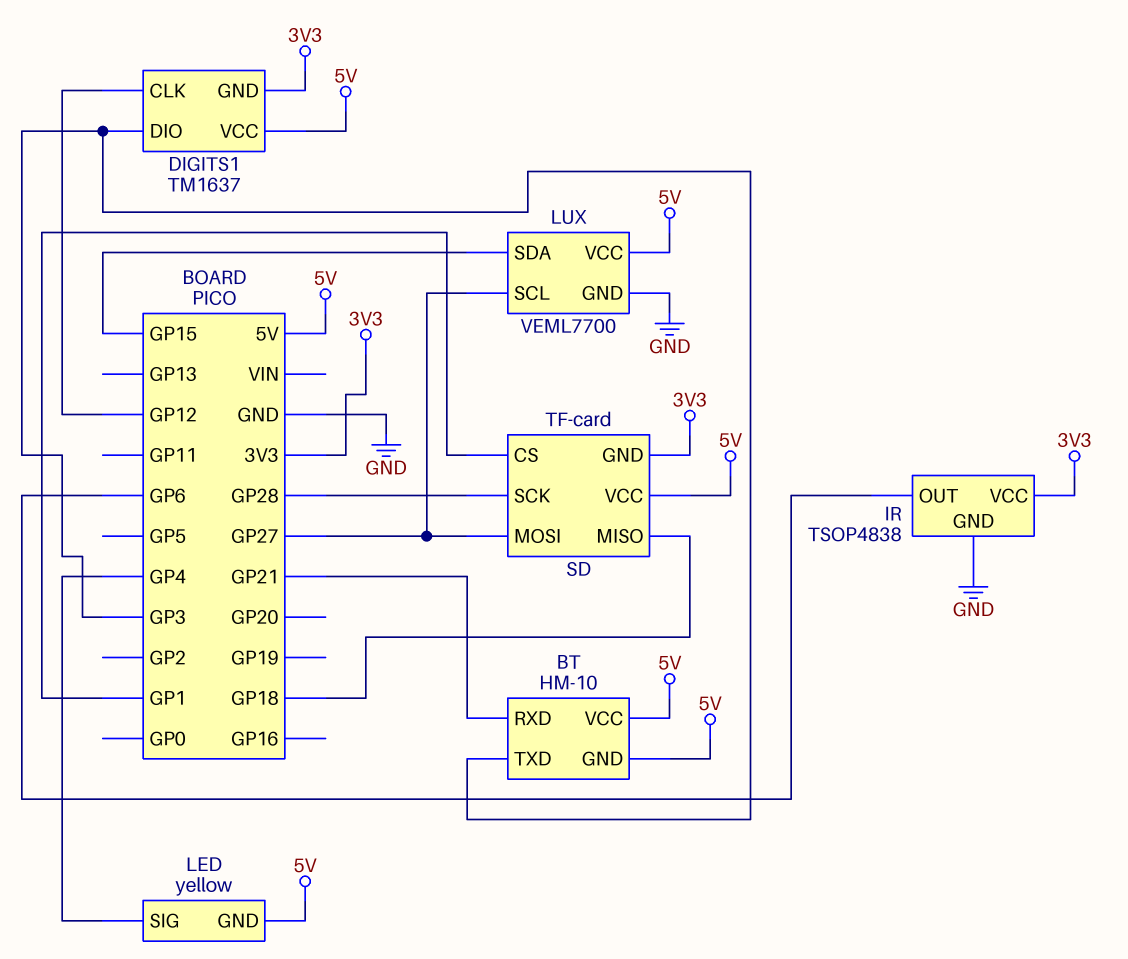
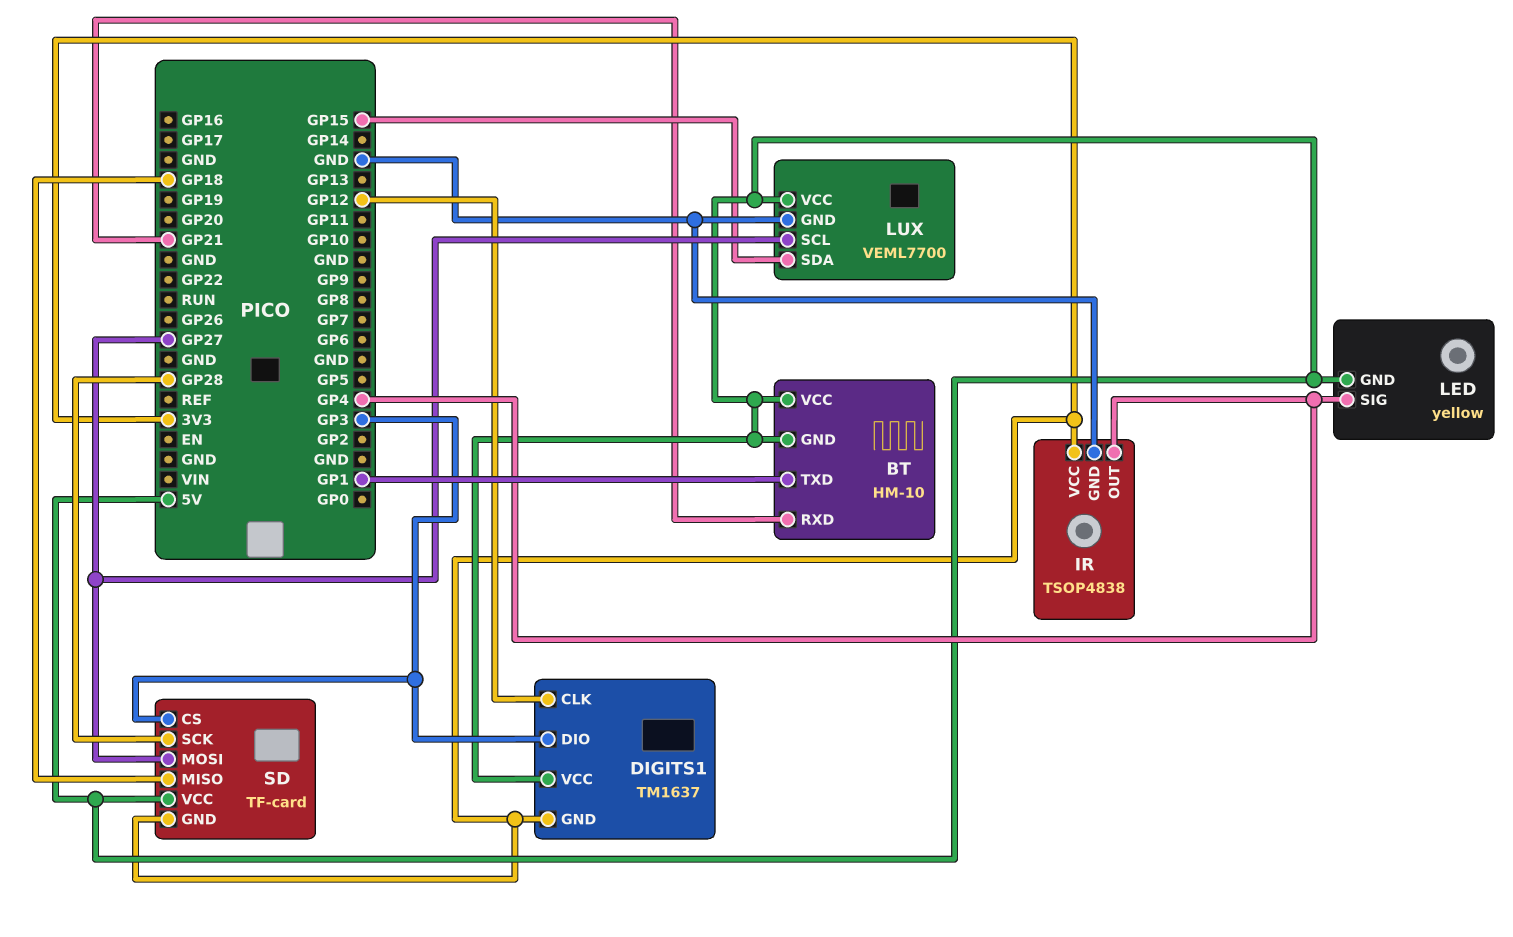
BT pin TXD: GP3 -> GP1
IR pin OUT: GP6 -> GP4
SD pin CS: GP1 -> GP3

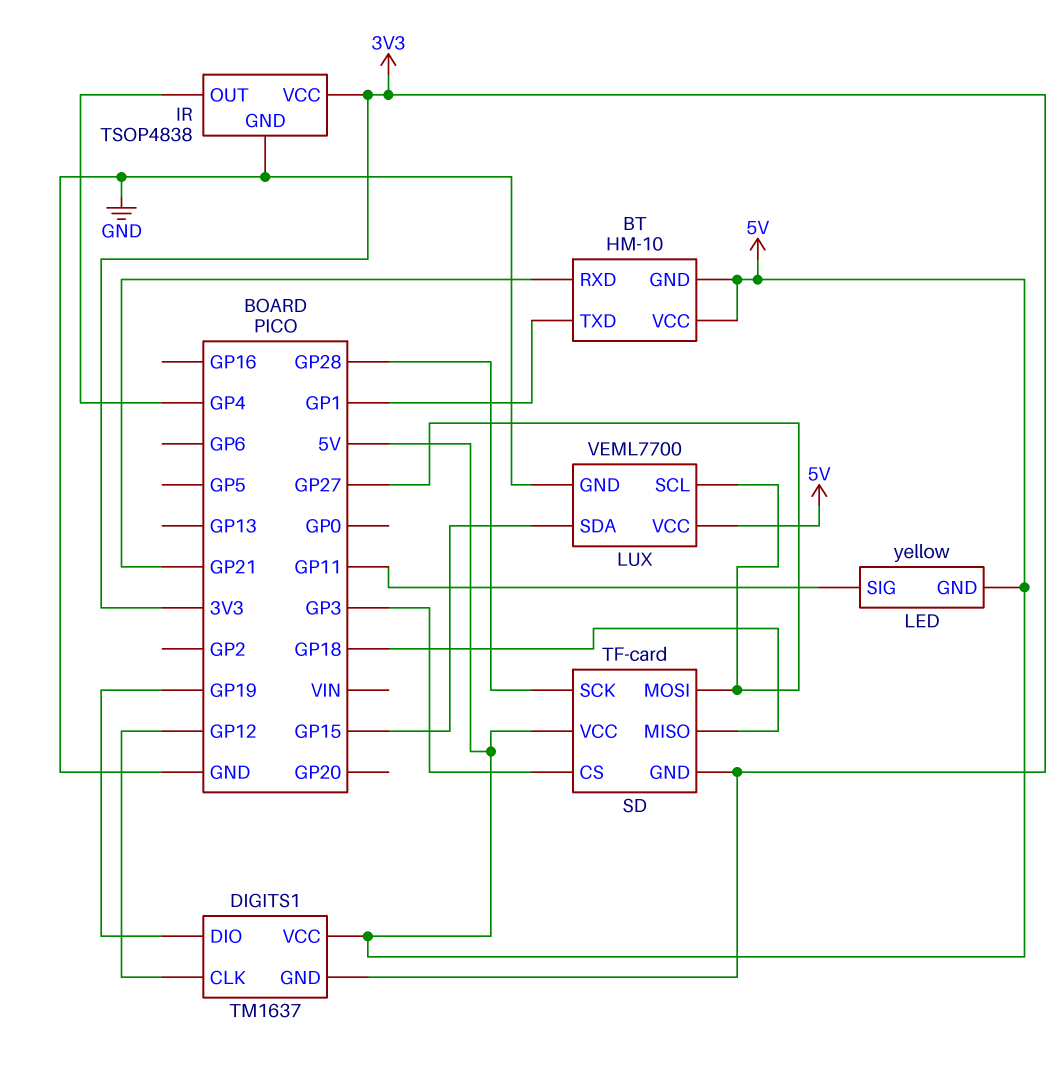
DIGITS1 pin DIO: GP3 -> GP19
LED pin SIG: GP4 -> GP11

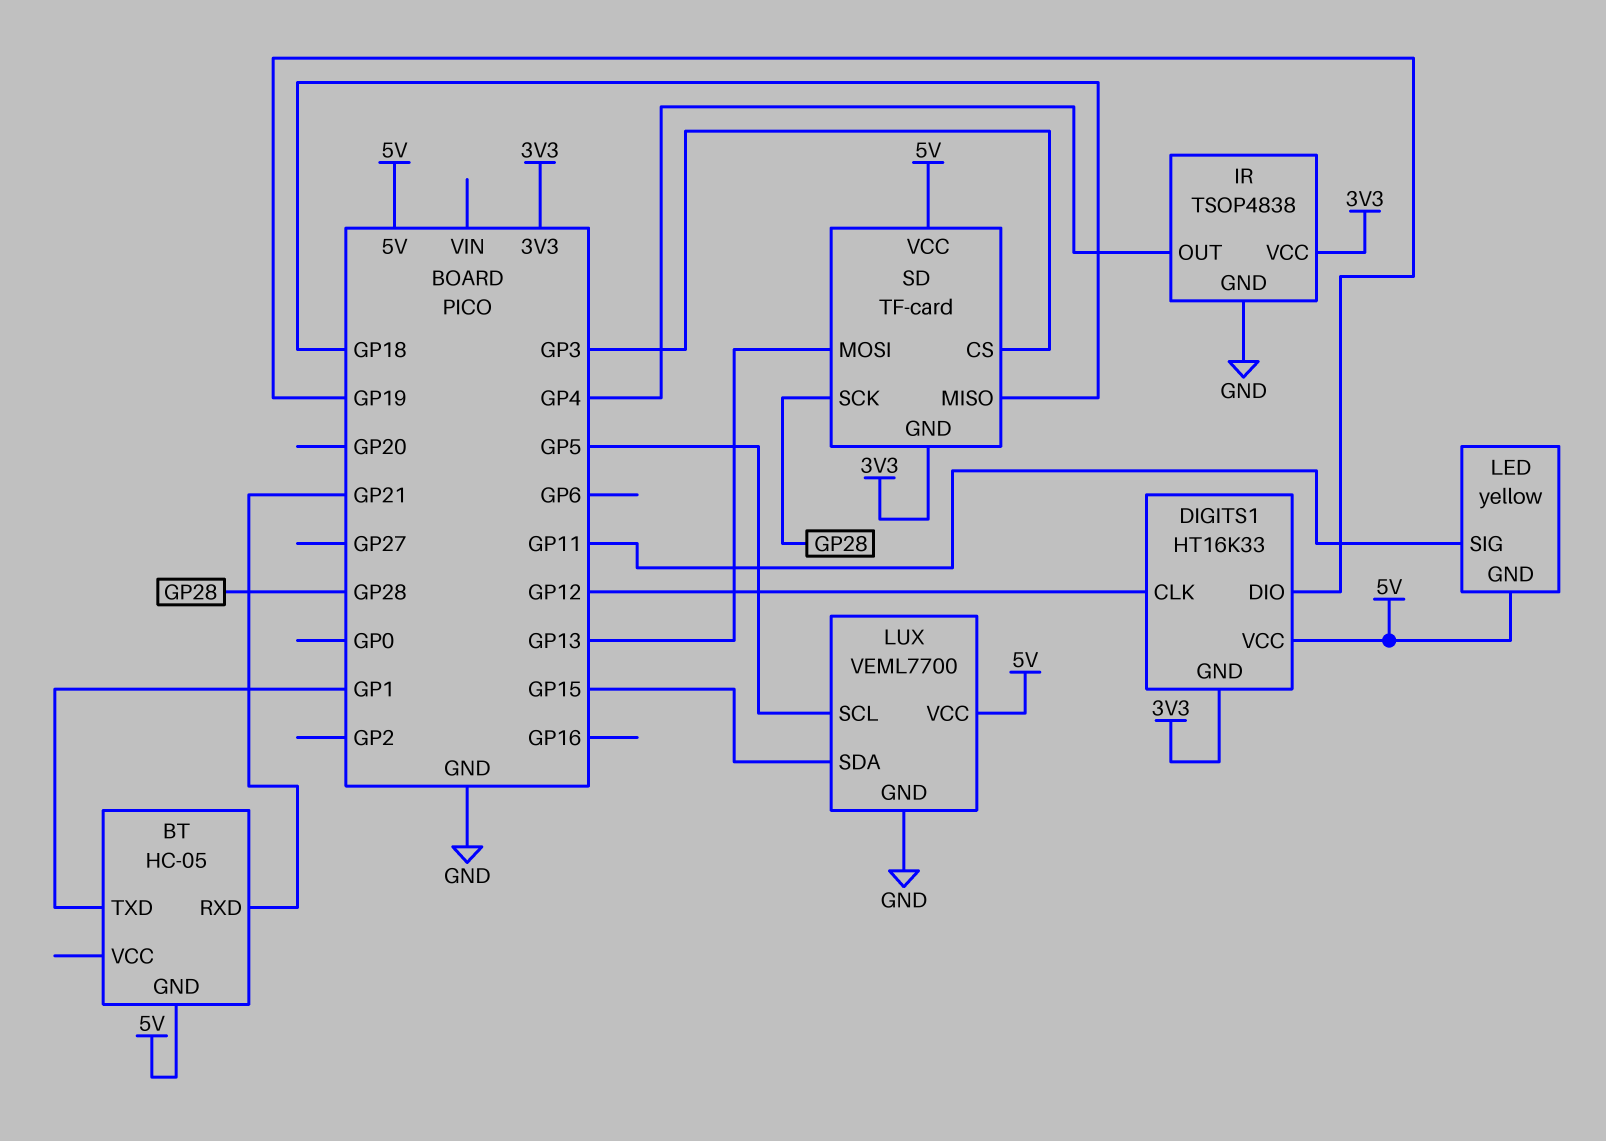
BT: HM-10 -> HC-05
BT pin VCC: 5V -> none
DIGITS1: TM1637 -> HT16K33
LUX pin SCL: GP27 -> GP5
SD pin MOSI: GP27 -> GP13

